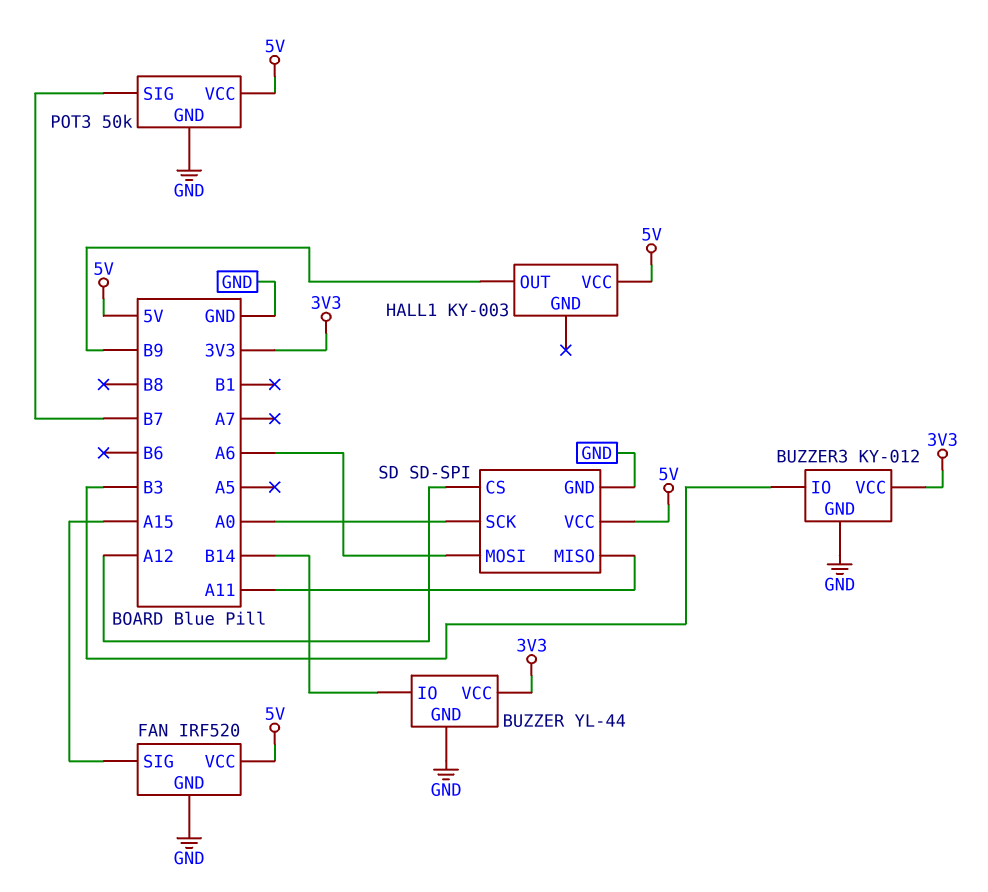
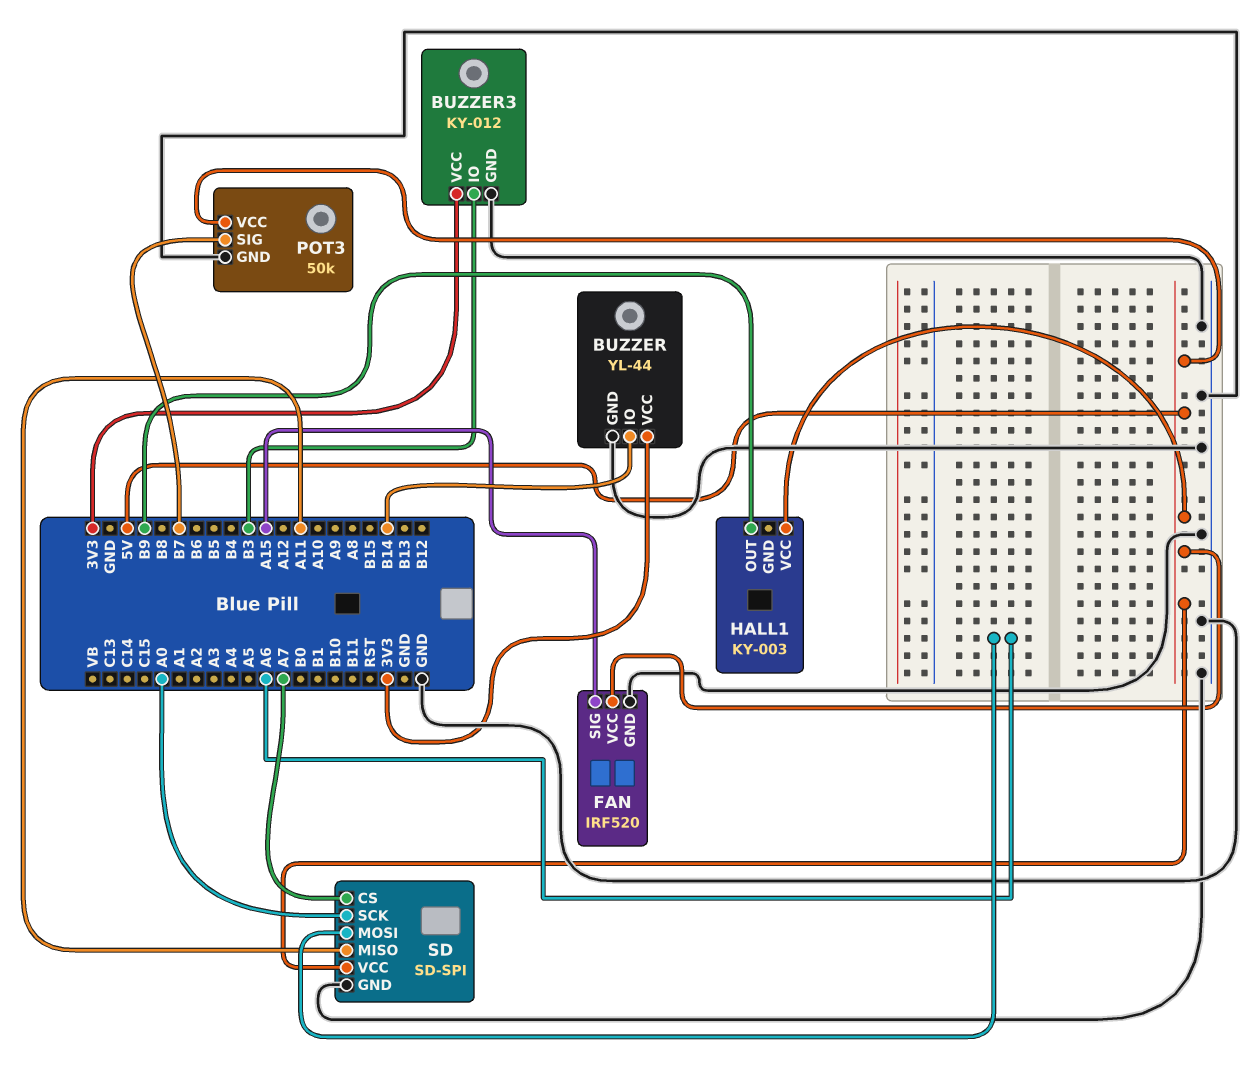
SD pin CS: A12 -> A7

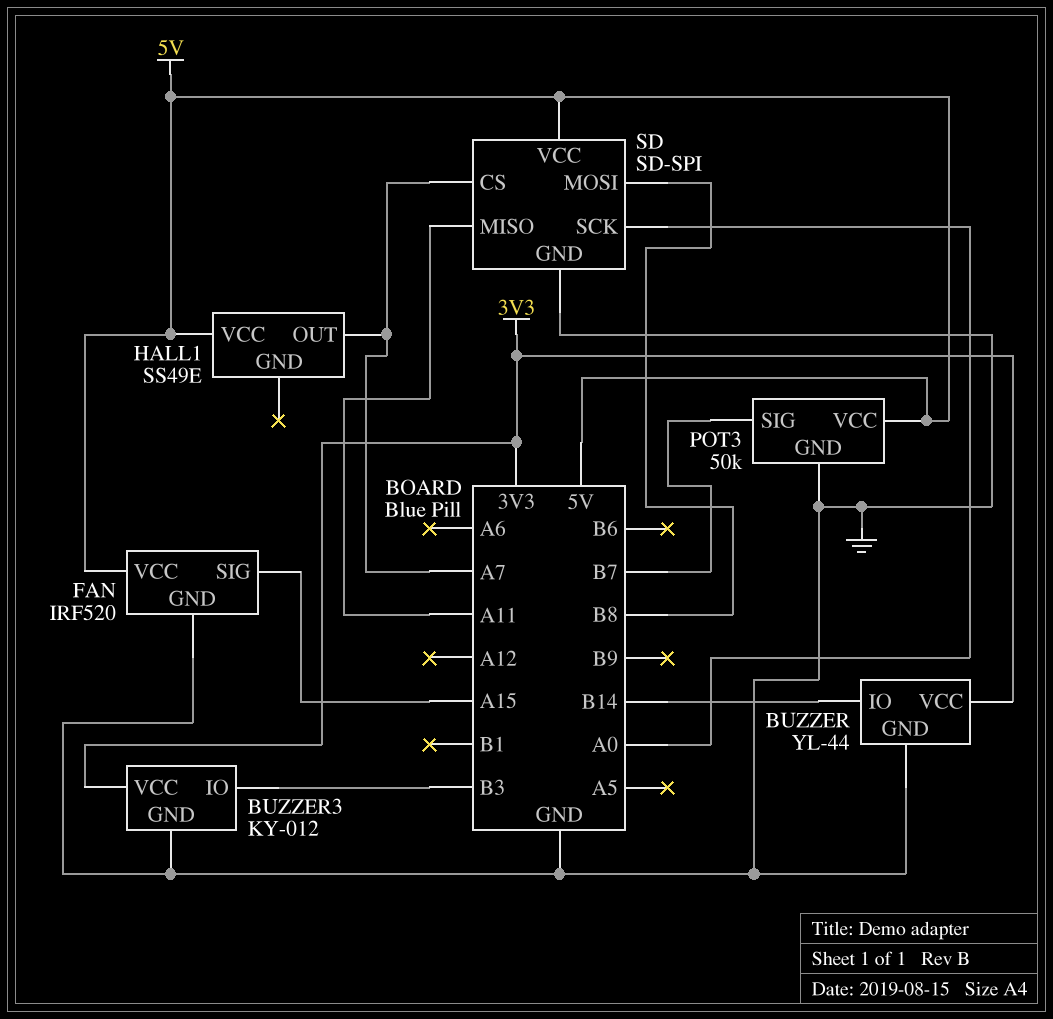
HALL1: KY-003 -> SS49E
HALL1 pin OUT: B9 -> A7
SD pin MOSI: A6 -> B8

